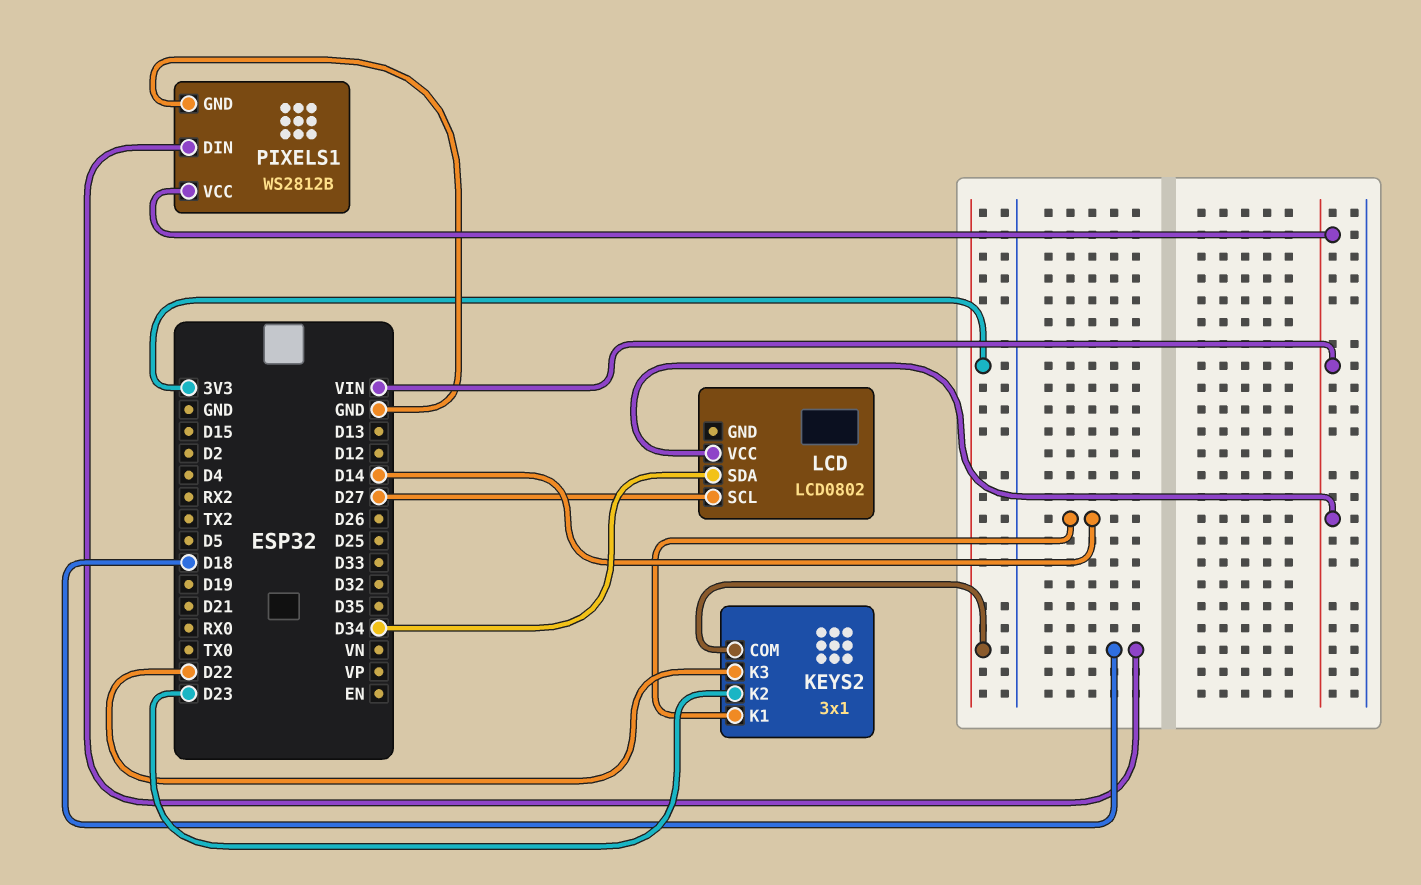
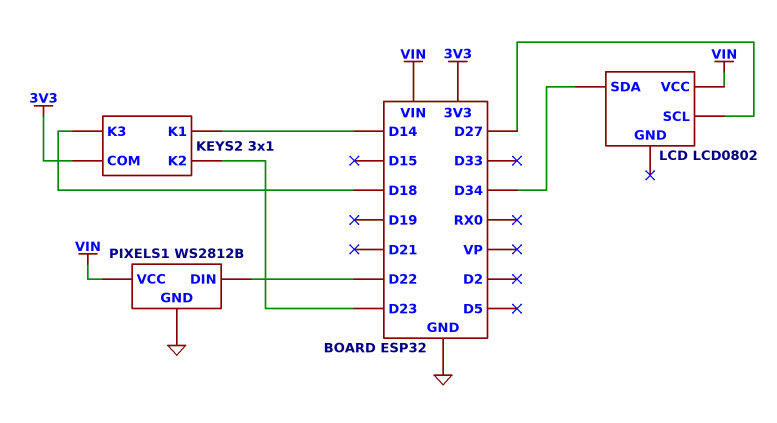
KEYS2 pin K3: D22 -> D18
PIXELS1 pin DIN: D18 -> D22

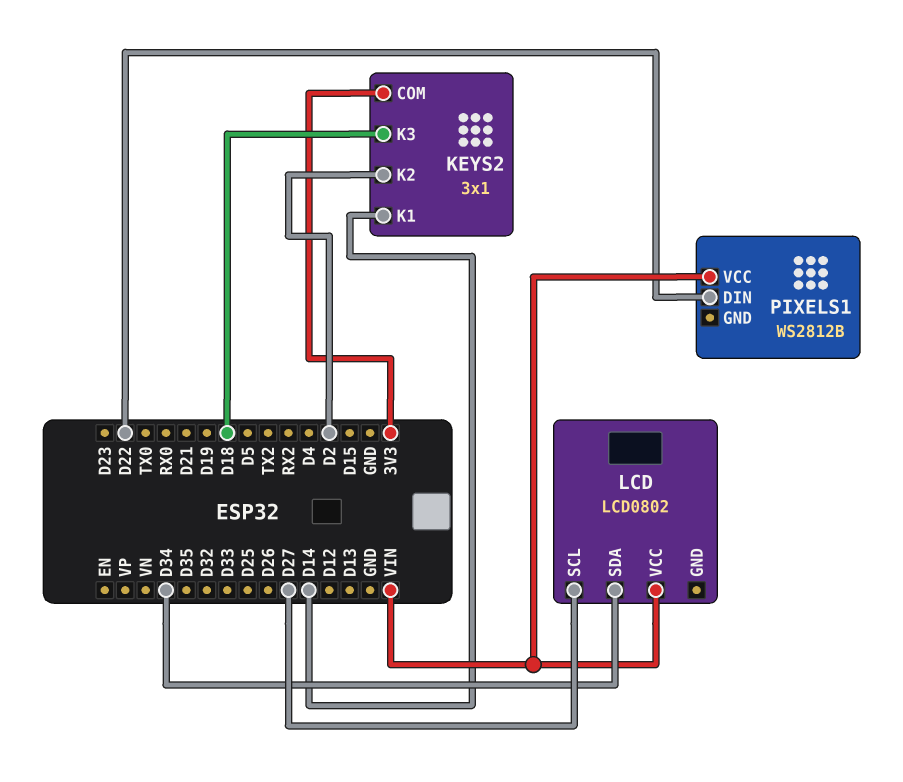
KEYS2 pin K2: D23 -> D2
PIXELS1 pin GND: GND -> none

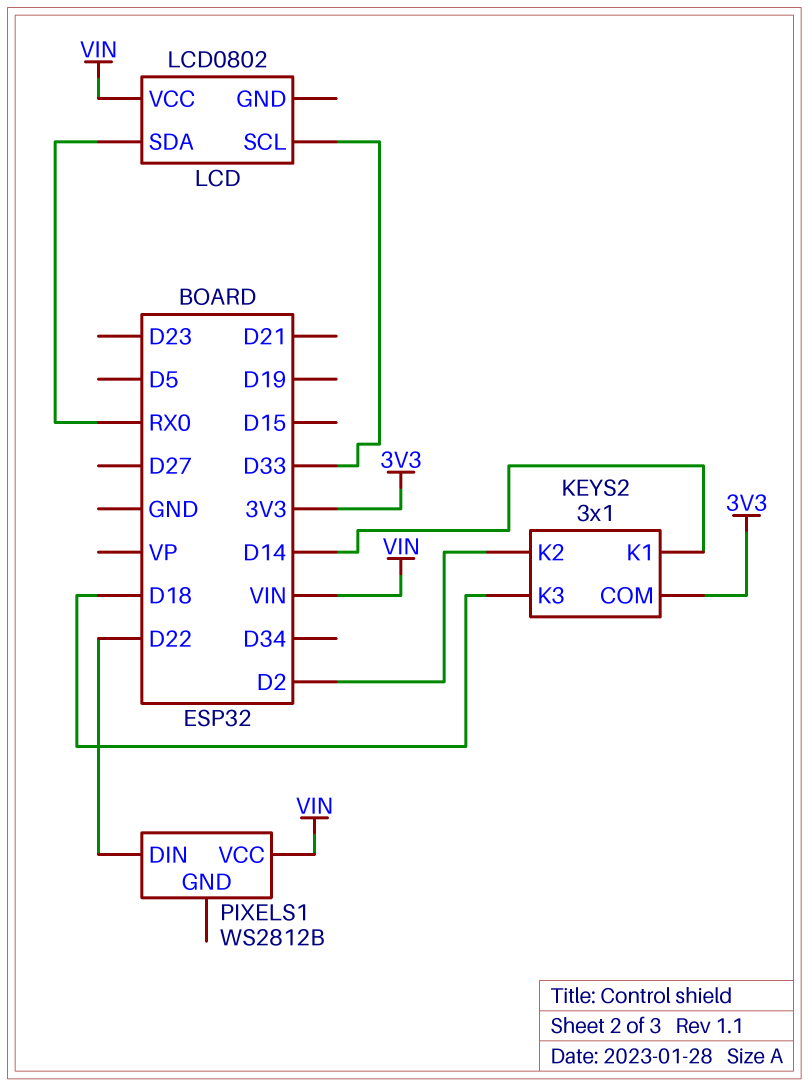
LCD pin SCL: D27 -> D33
LCD pin SDA: D34 -> RX0

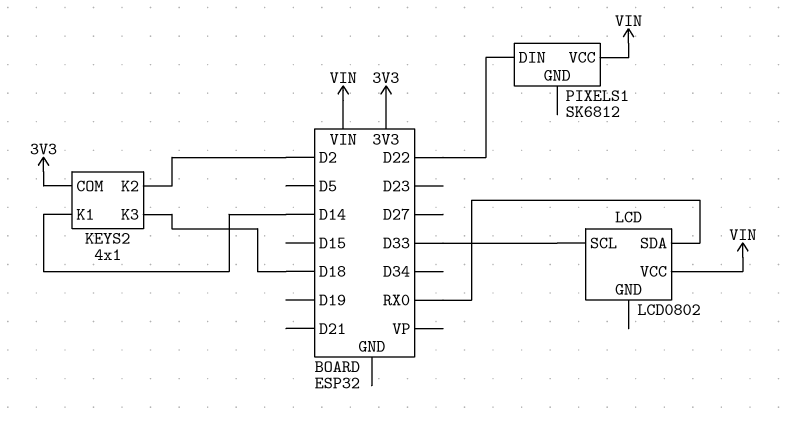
KEYS2: 3x1 -> 4x1
PIXELS1: WS2812B -> SK6812

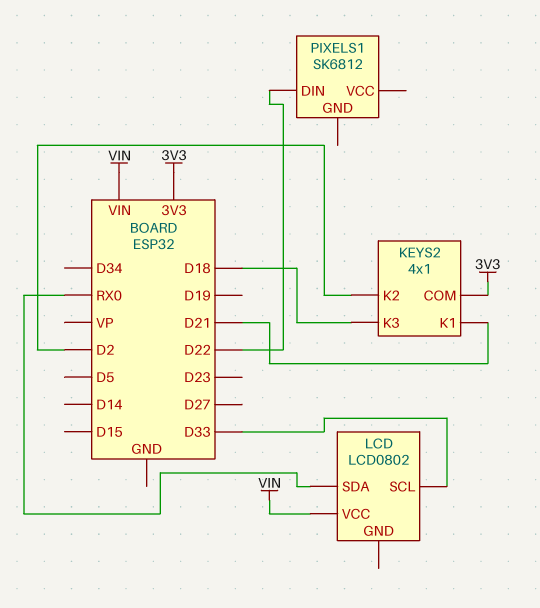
KEYS2 pin K1: D14 -> D21
PIXELS1 pin VCC: VIN -> none

